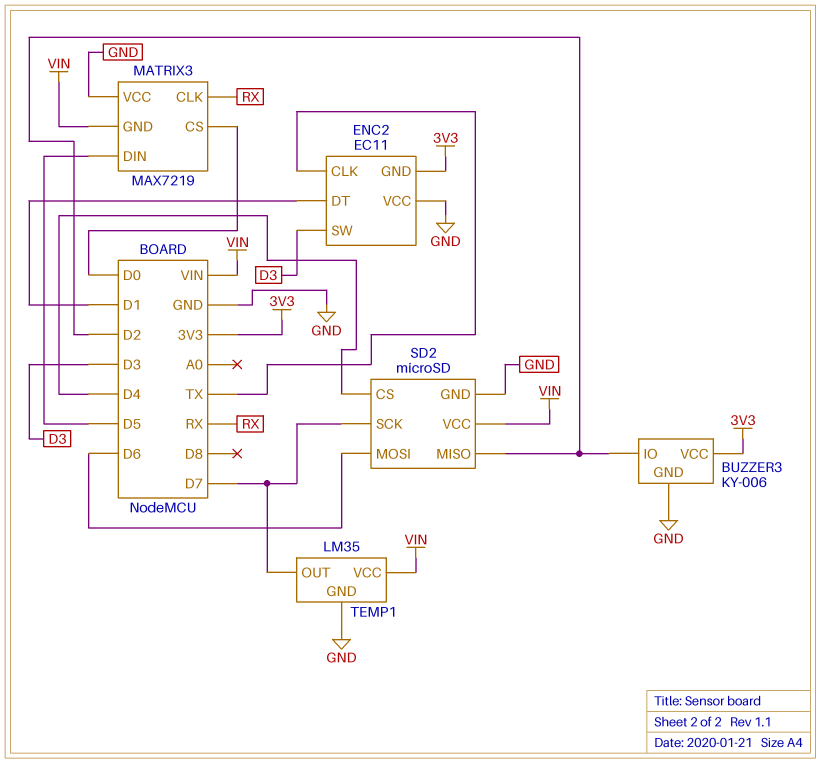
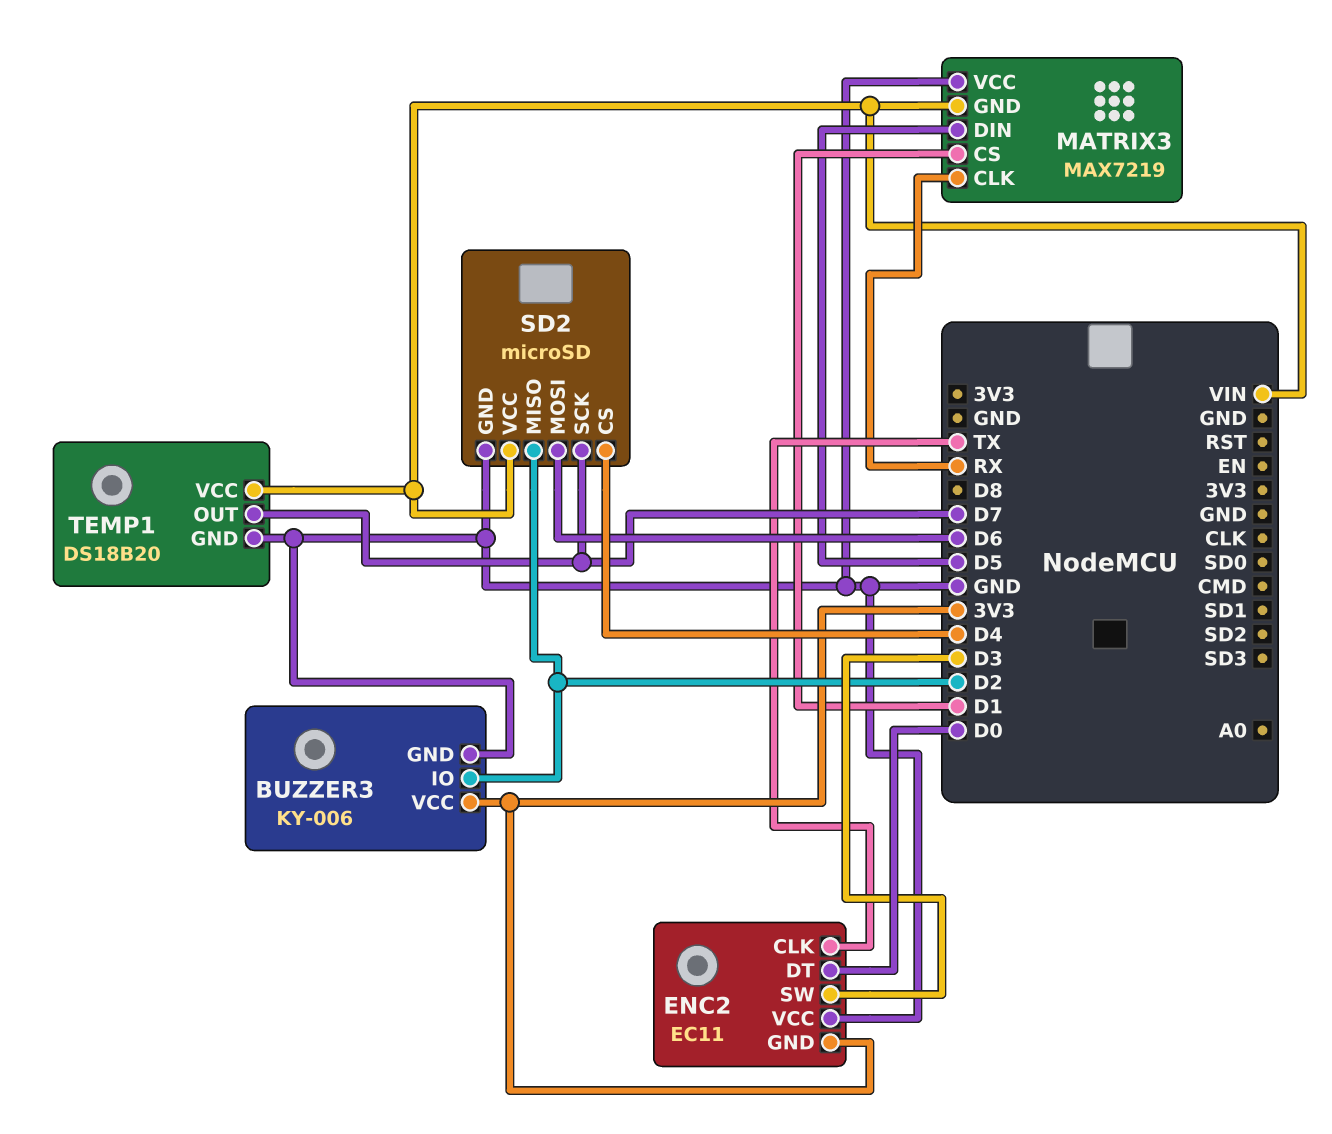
ENC2 pin DT: D1 -> D0
MATRIX3 pin CS: D0 -> D1
TEMP1: LM35 -> DS18B20

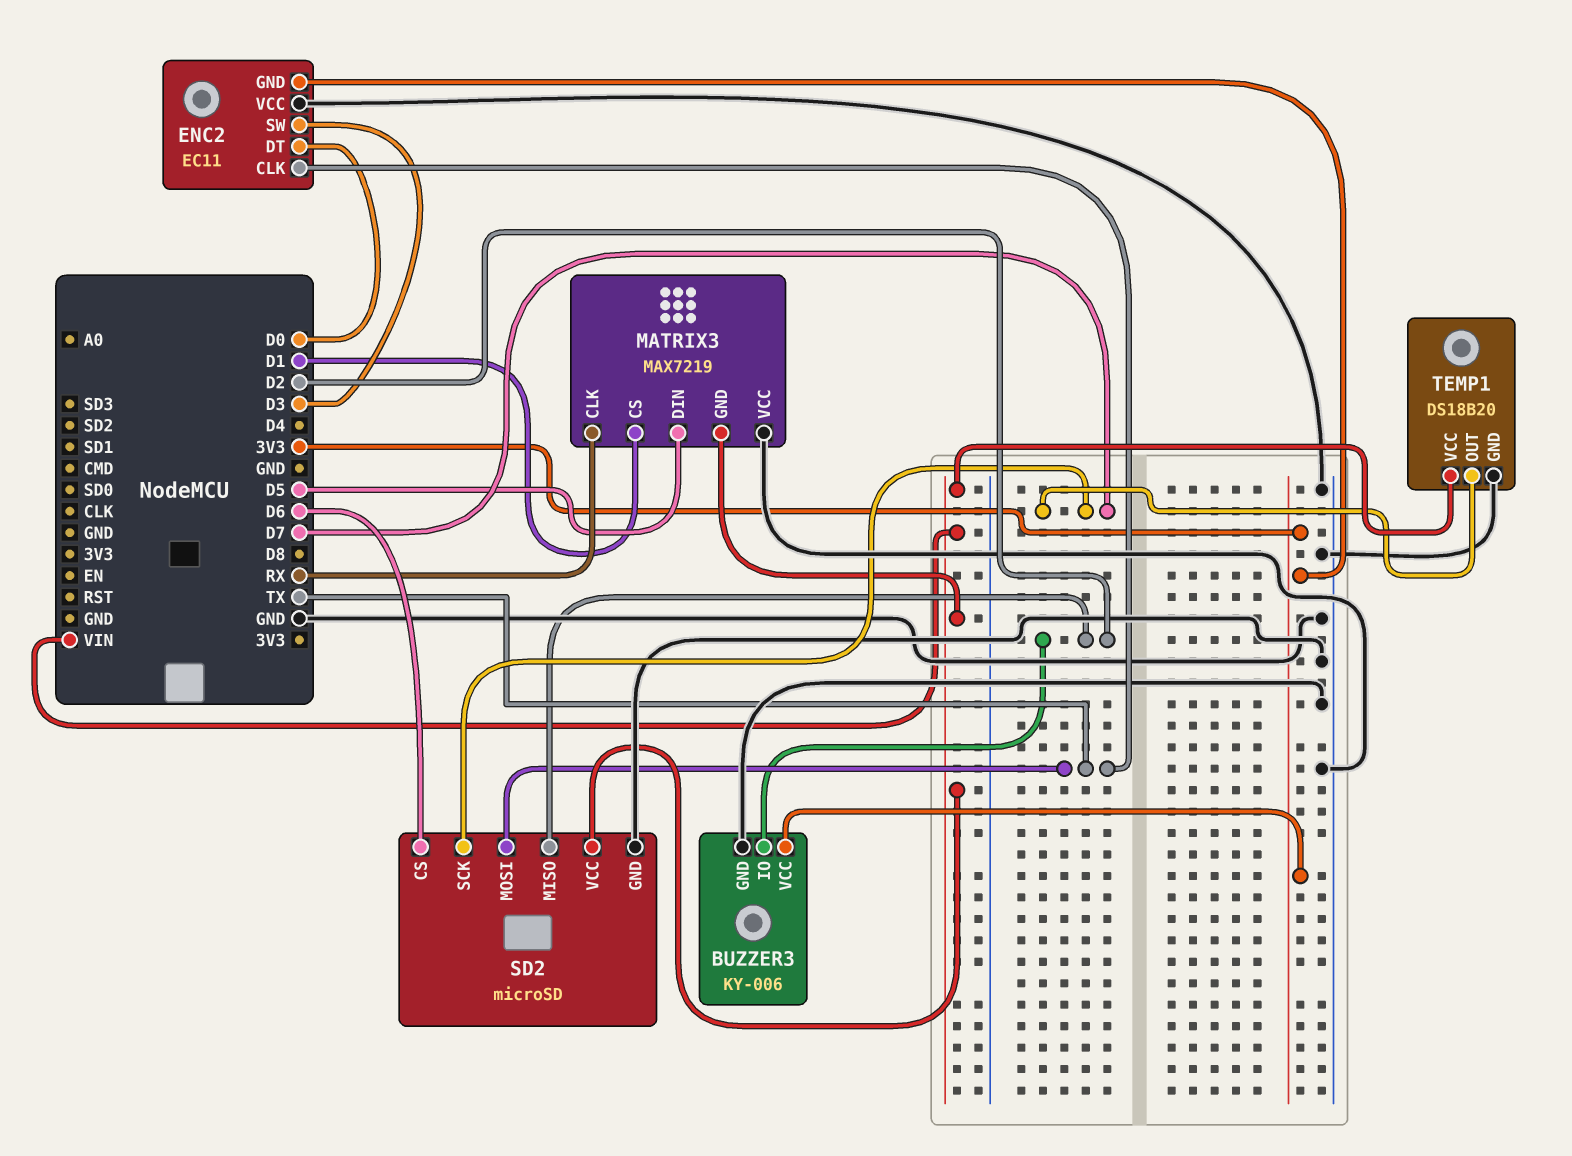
SD2 pin CS: D4 -> D6
SD2 pin MOSI: D6 -> TX

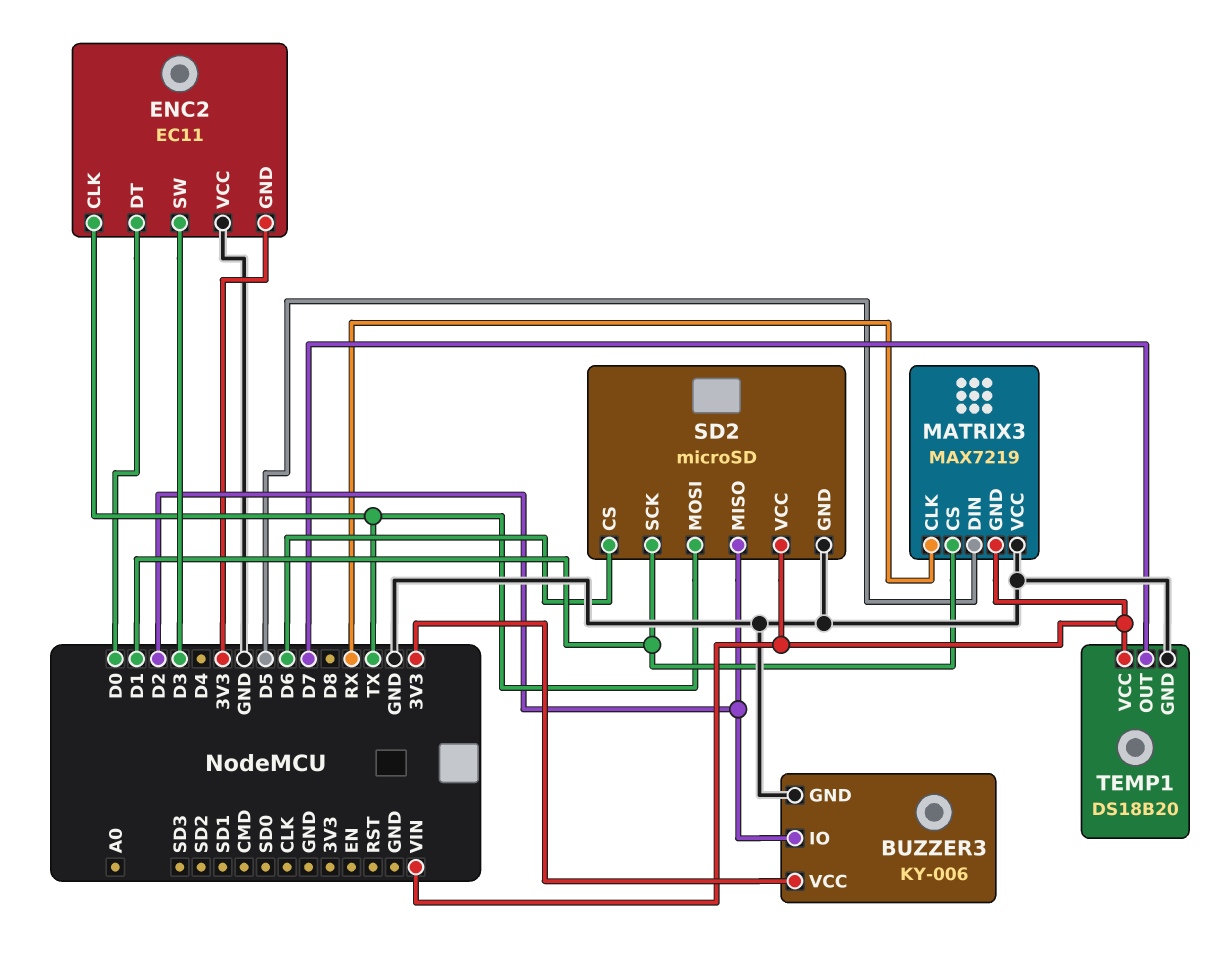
SD2 pin SCK: D7 -> D1

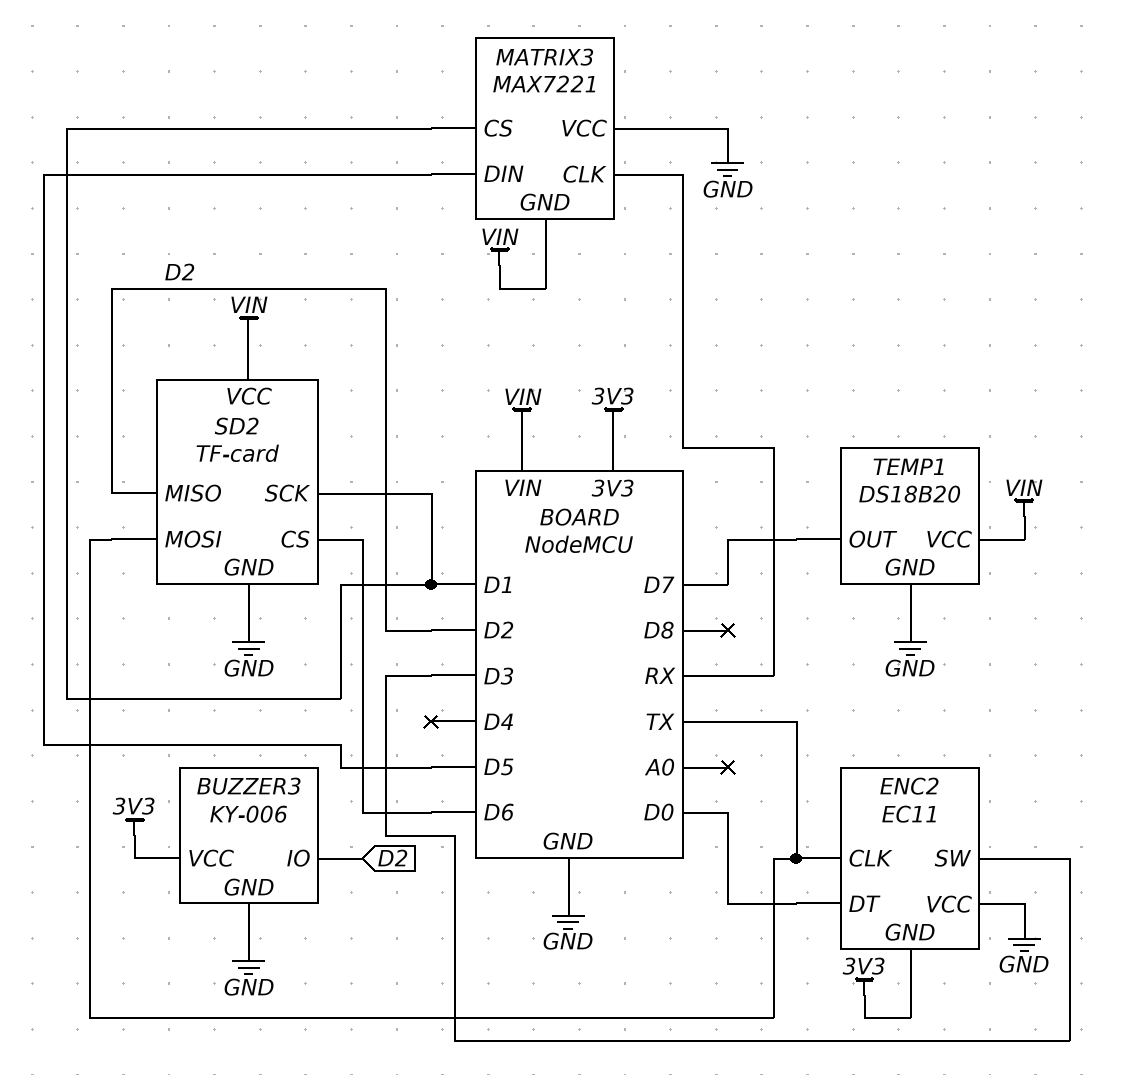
MATRIX3: MAX7219 -> MAX7221
SD2: microSD -> TF-card

